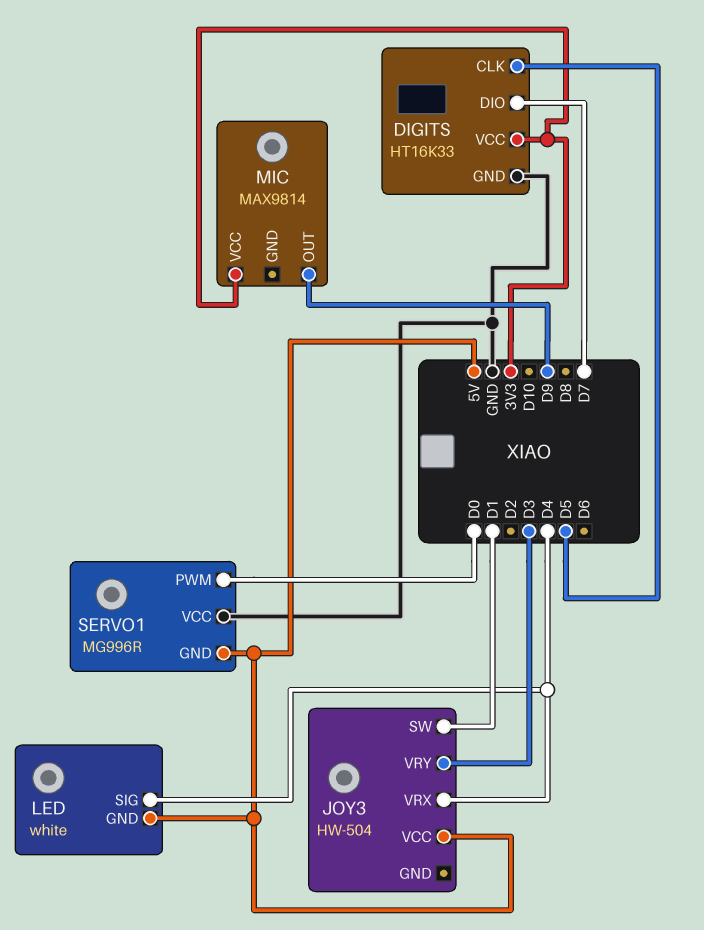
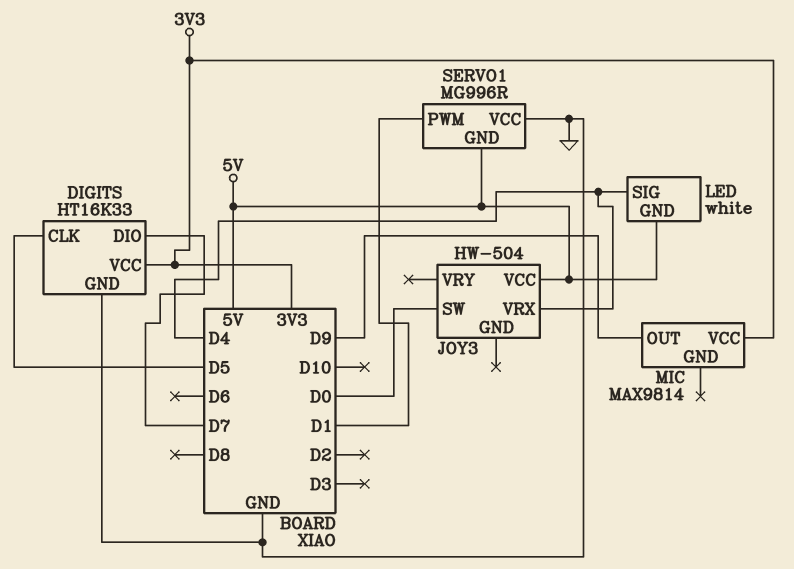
JOY3 pin SW: D1 -> D0
JOY3 pin VRY: D3 -> none
SERVO1 pin PWM: D0 -> D1

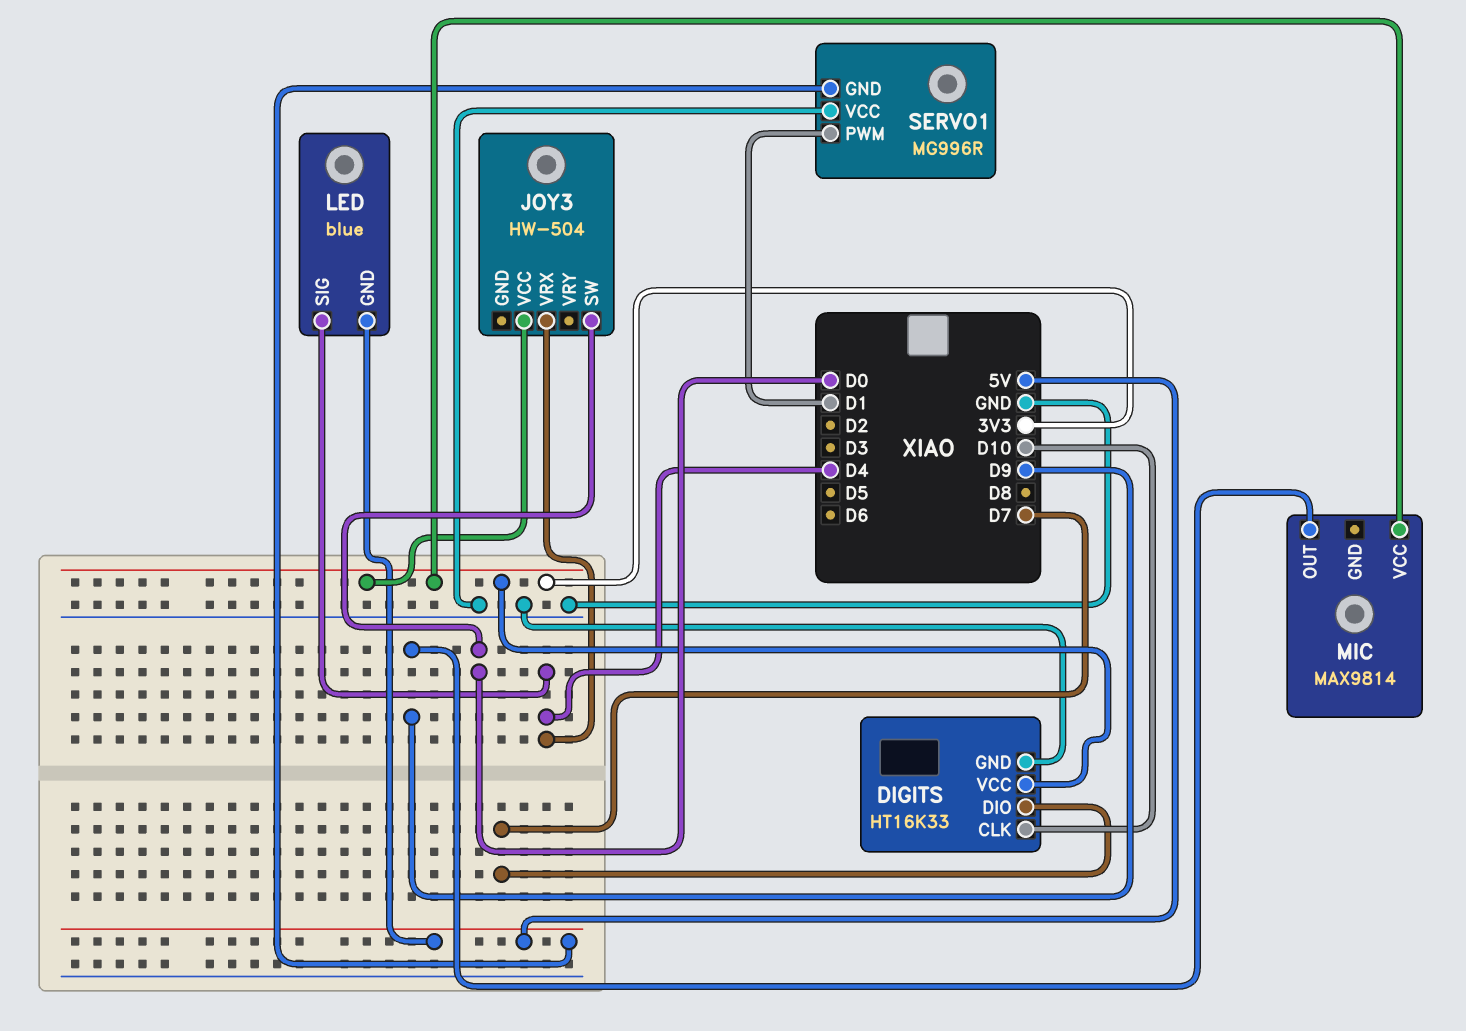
DIGITS pin CLK: D5 -> D10
JOY3 pin VCC: 5V -> 3V3
LED: white -> blue

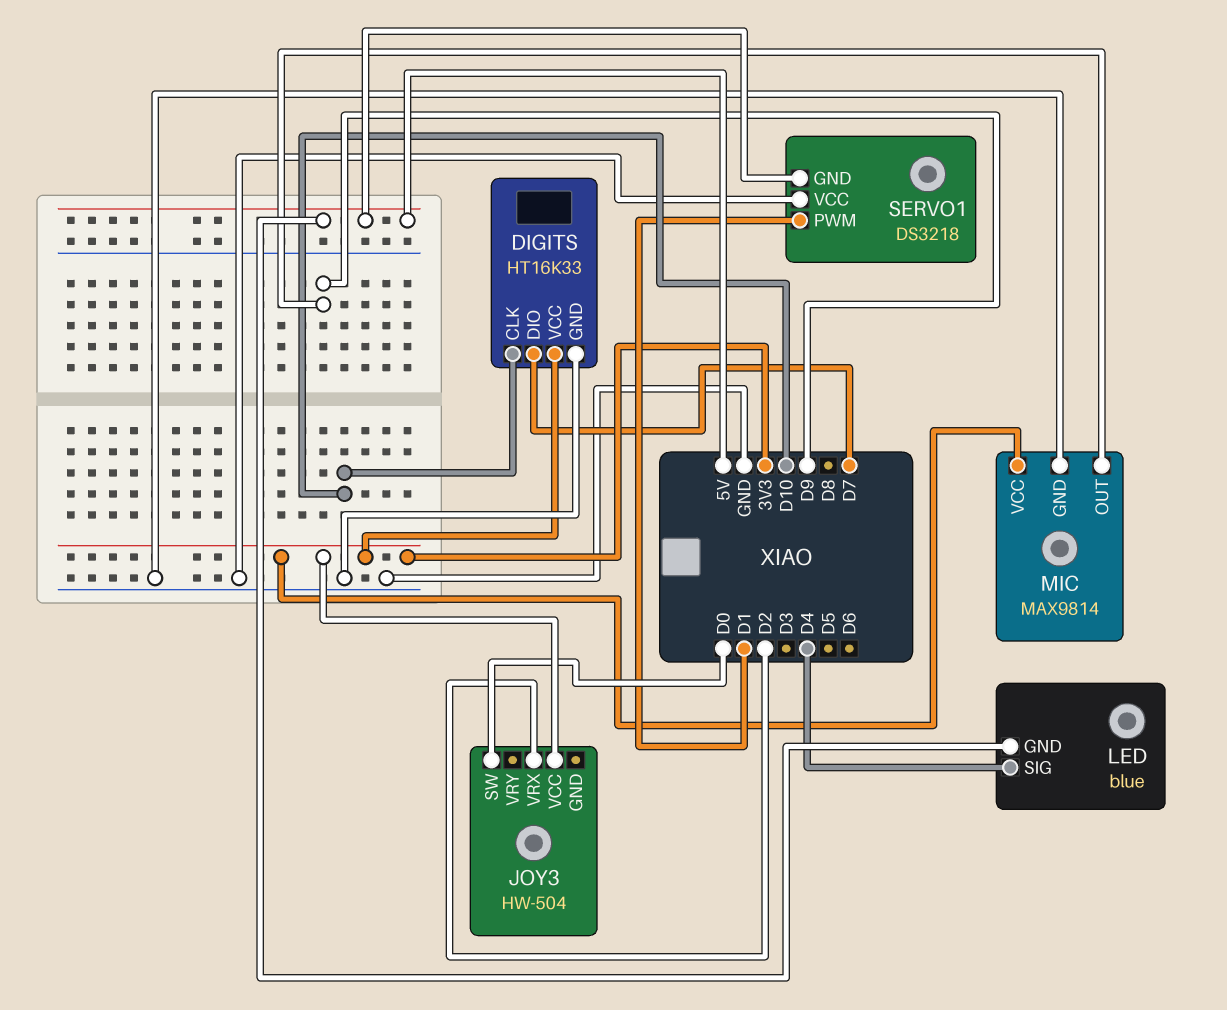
JOY3 pin VRX: D4 -> D2
MIC pin GND: none -> GND
SERVO1: MG996R -> DS3218

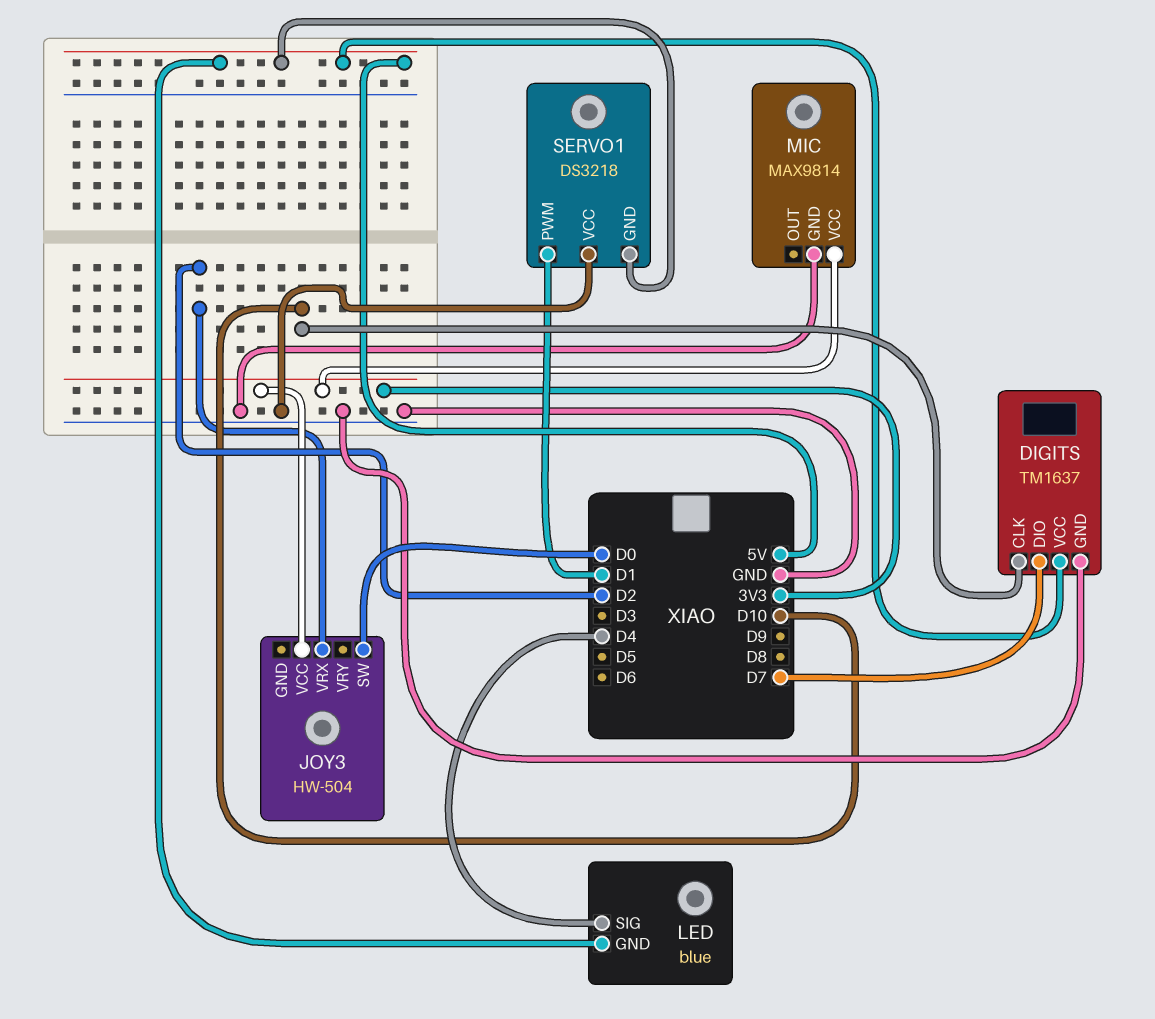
DIGITS: HT16K33 -> TM1637
DIGITS pin VCC: 3V3 -> 5V
MIC pin OUT: D9 -> none

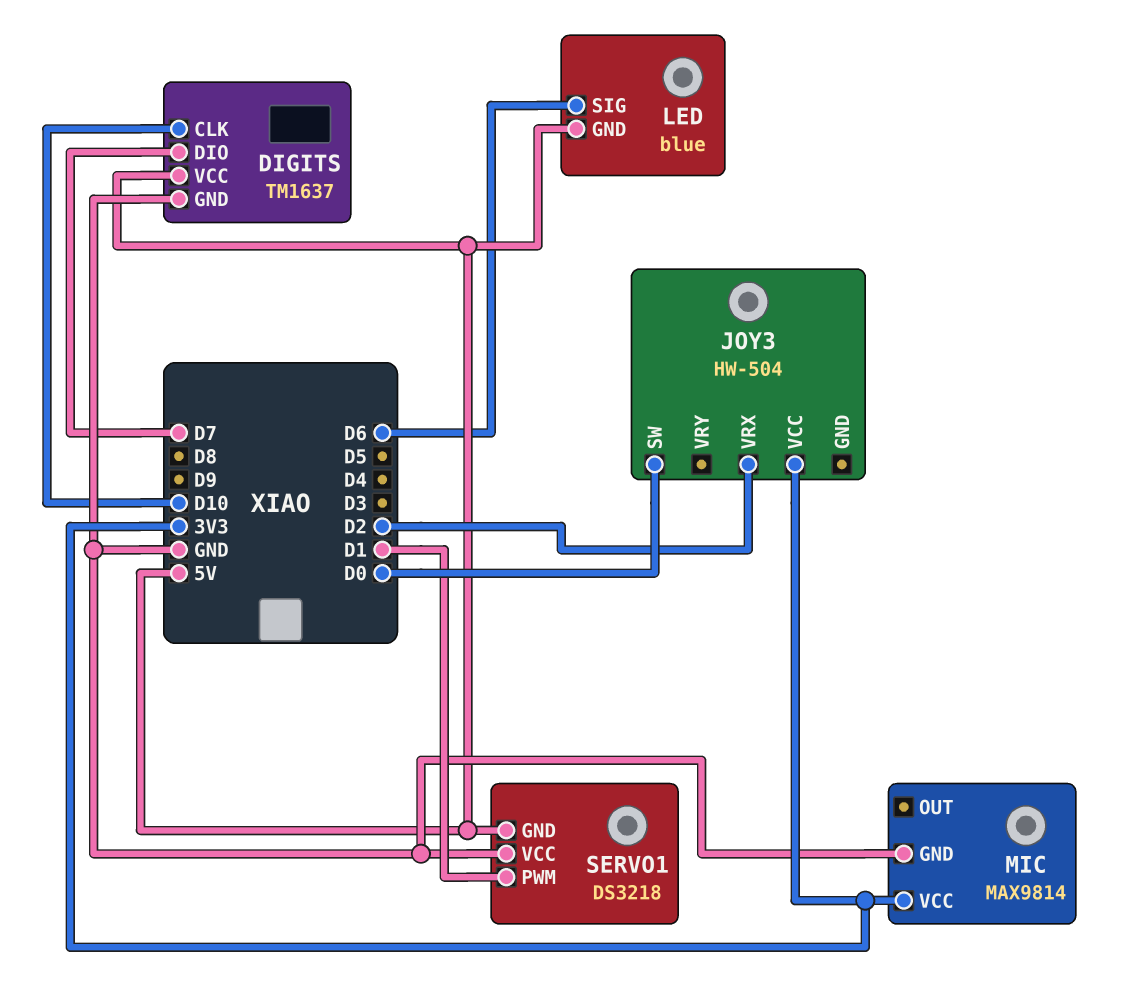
LED pin SIG: D4 -> D6

